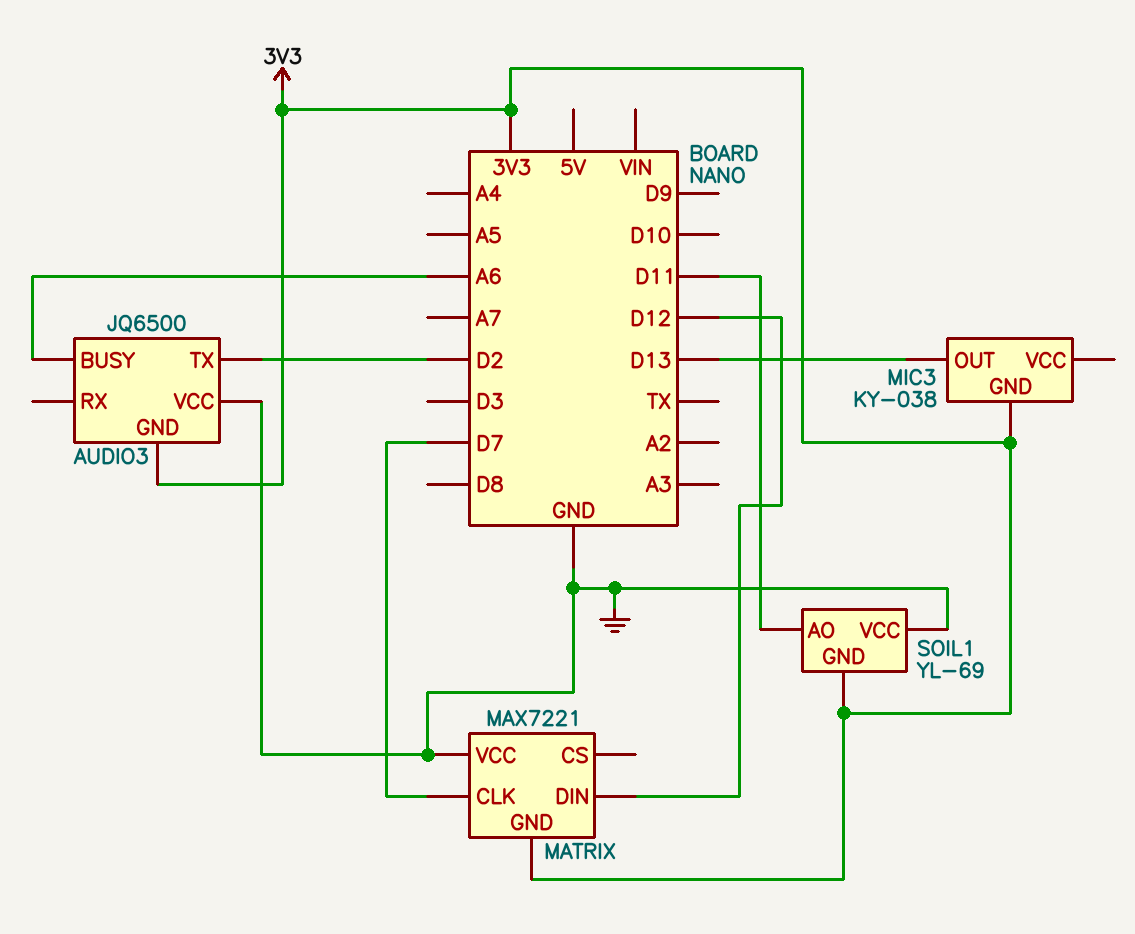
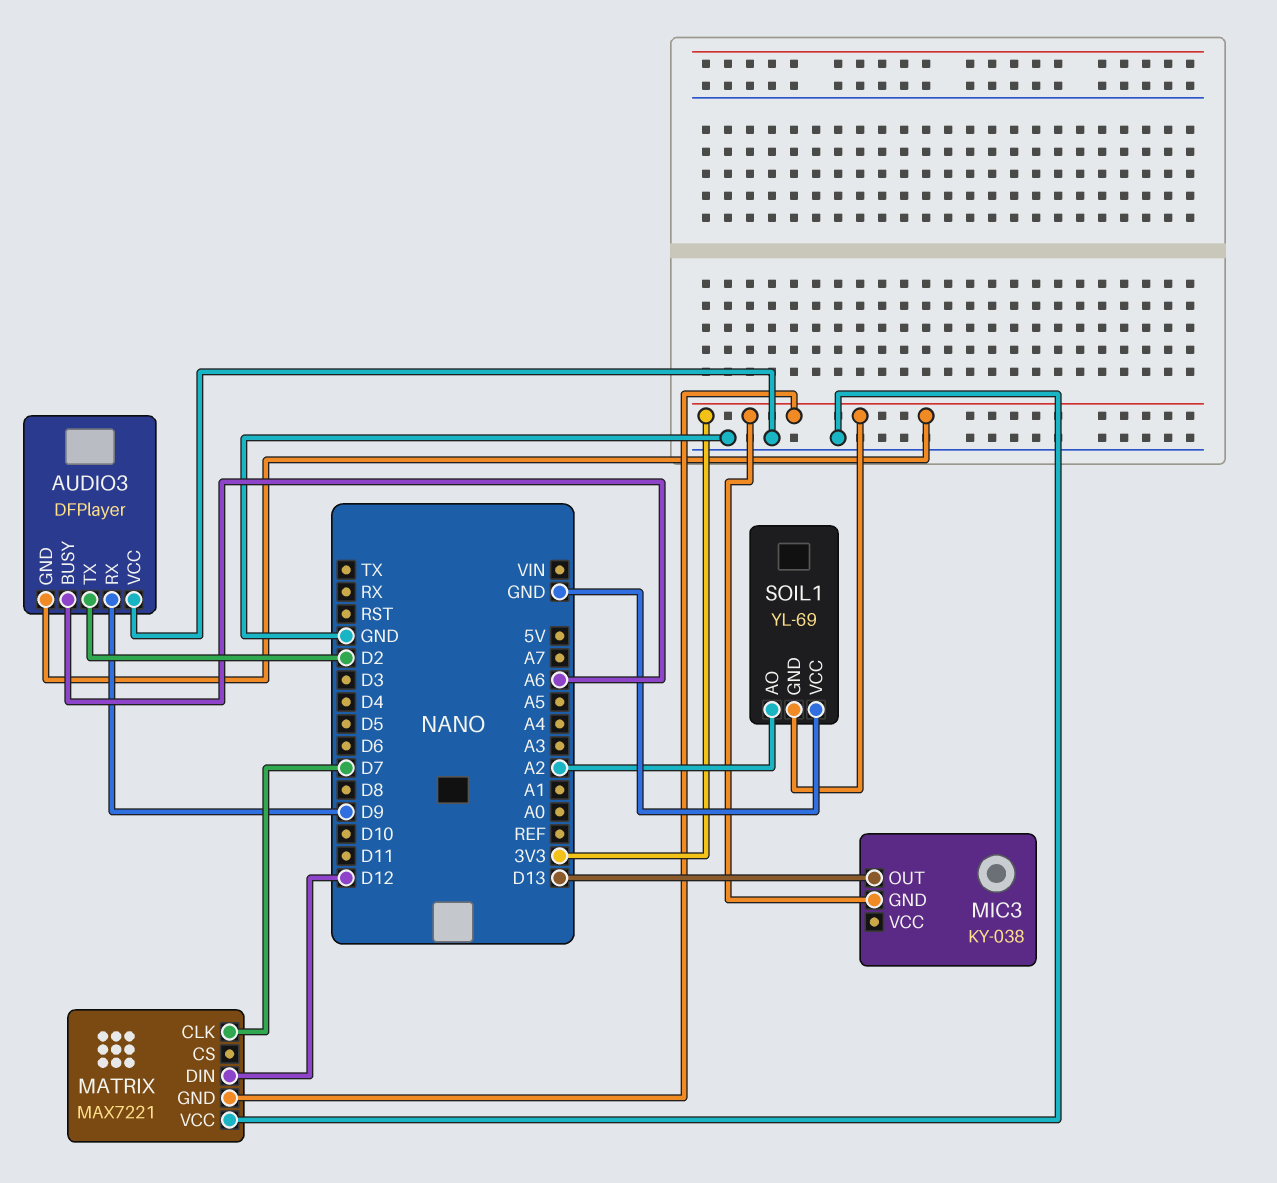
AUDIO3: JQ6500 -> DFPlayer
AUDIO3 pin RX: none -> D9
SOIL1 pin AO: D11 -> A2

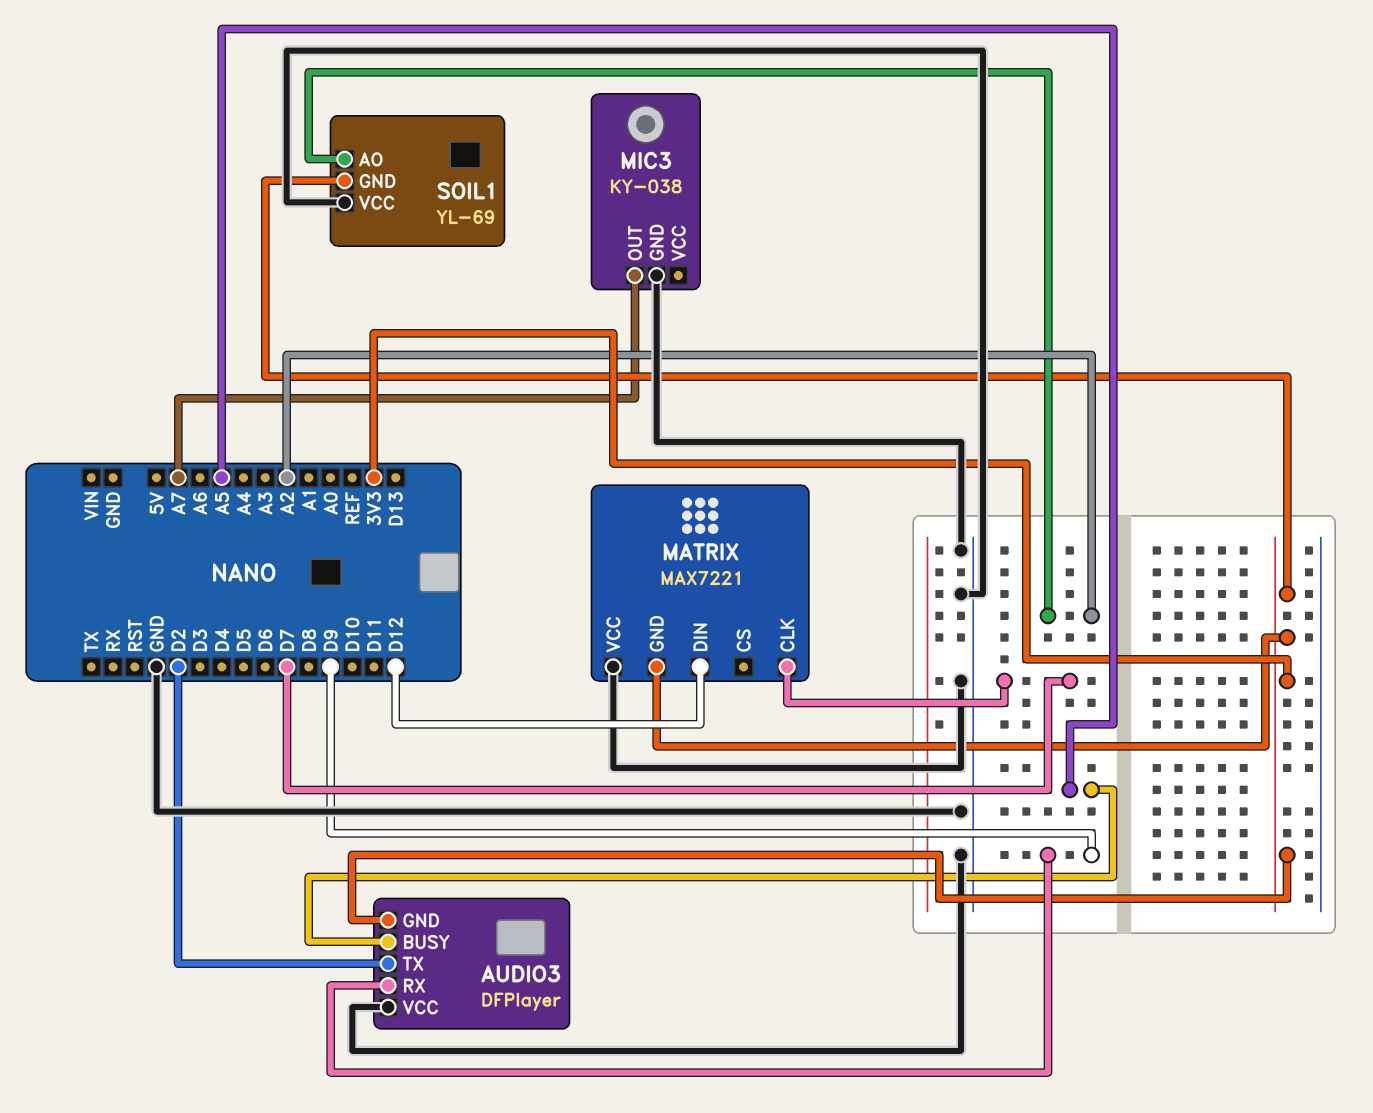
AUDIO3 pin BUSY: A6 -> A5
MIC3 pin GND: 3V3 -> GND
MIC3 pin OUT: D13 -> A7

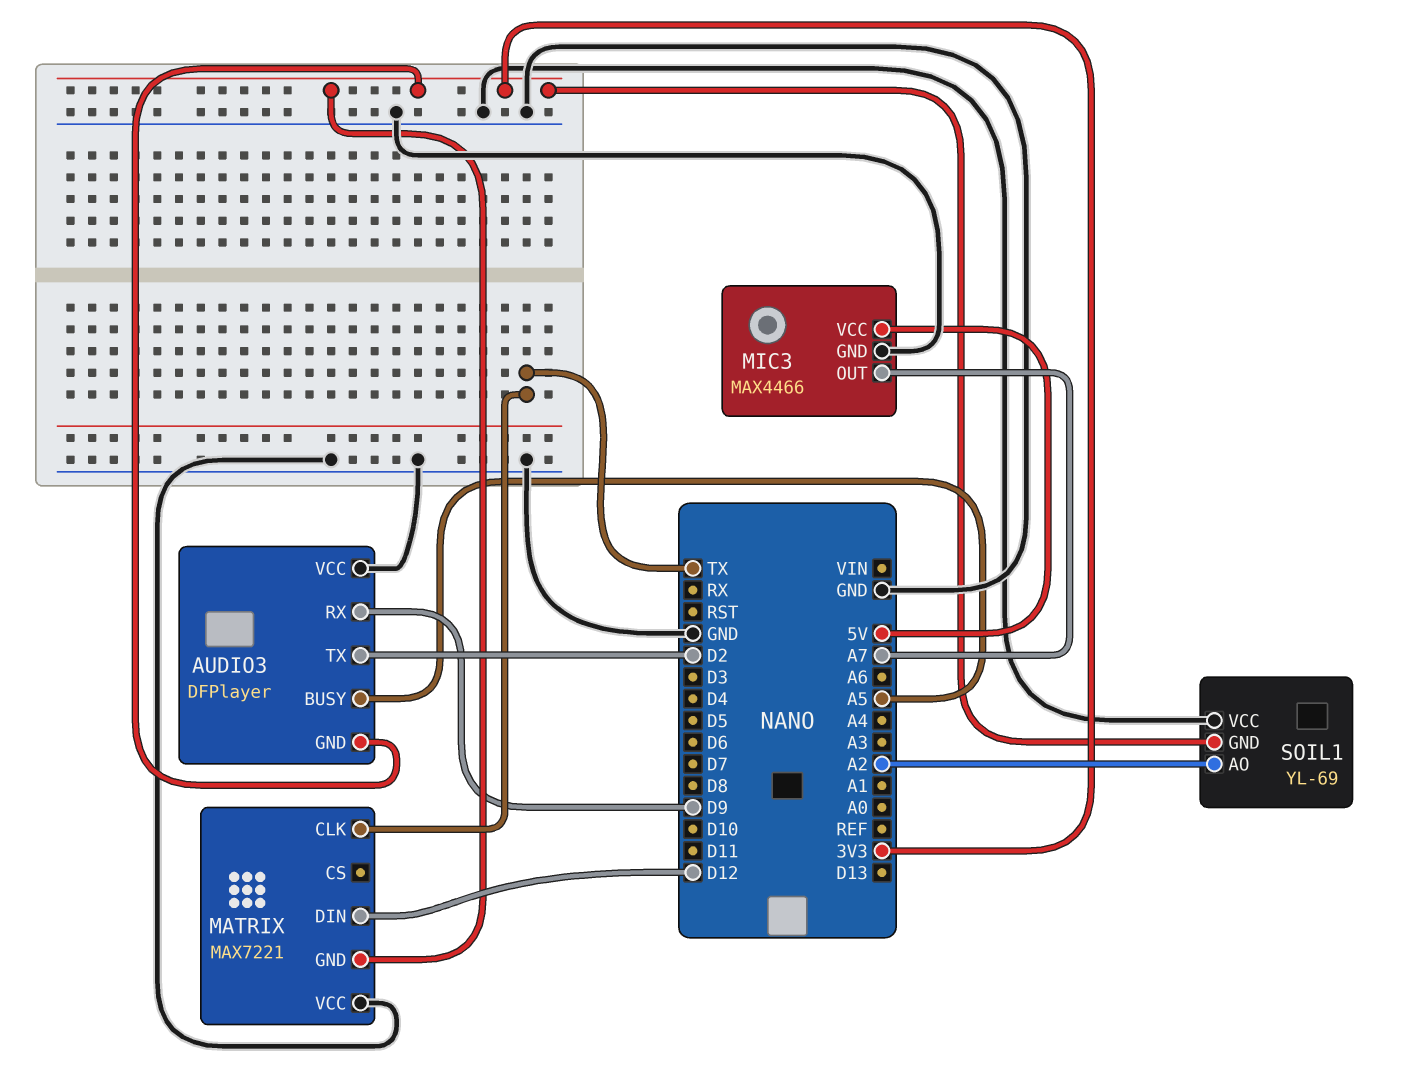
MATRIX pin CLK: D7 -> TX
MIC3: KY-038 -> MAX4466
MIC3 pin VCC: none -> 5V

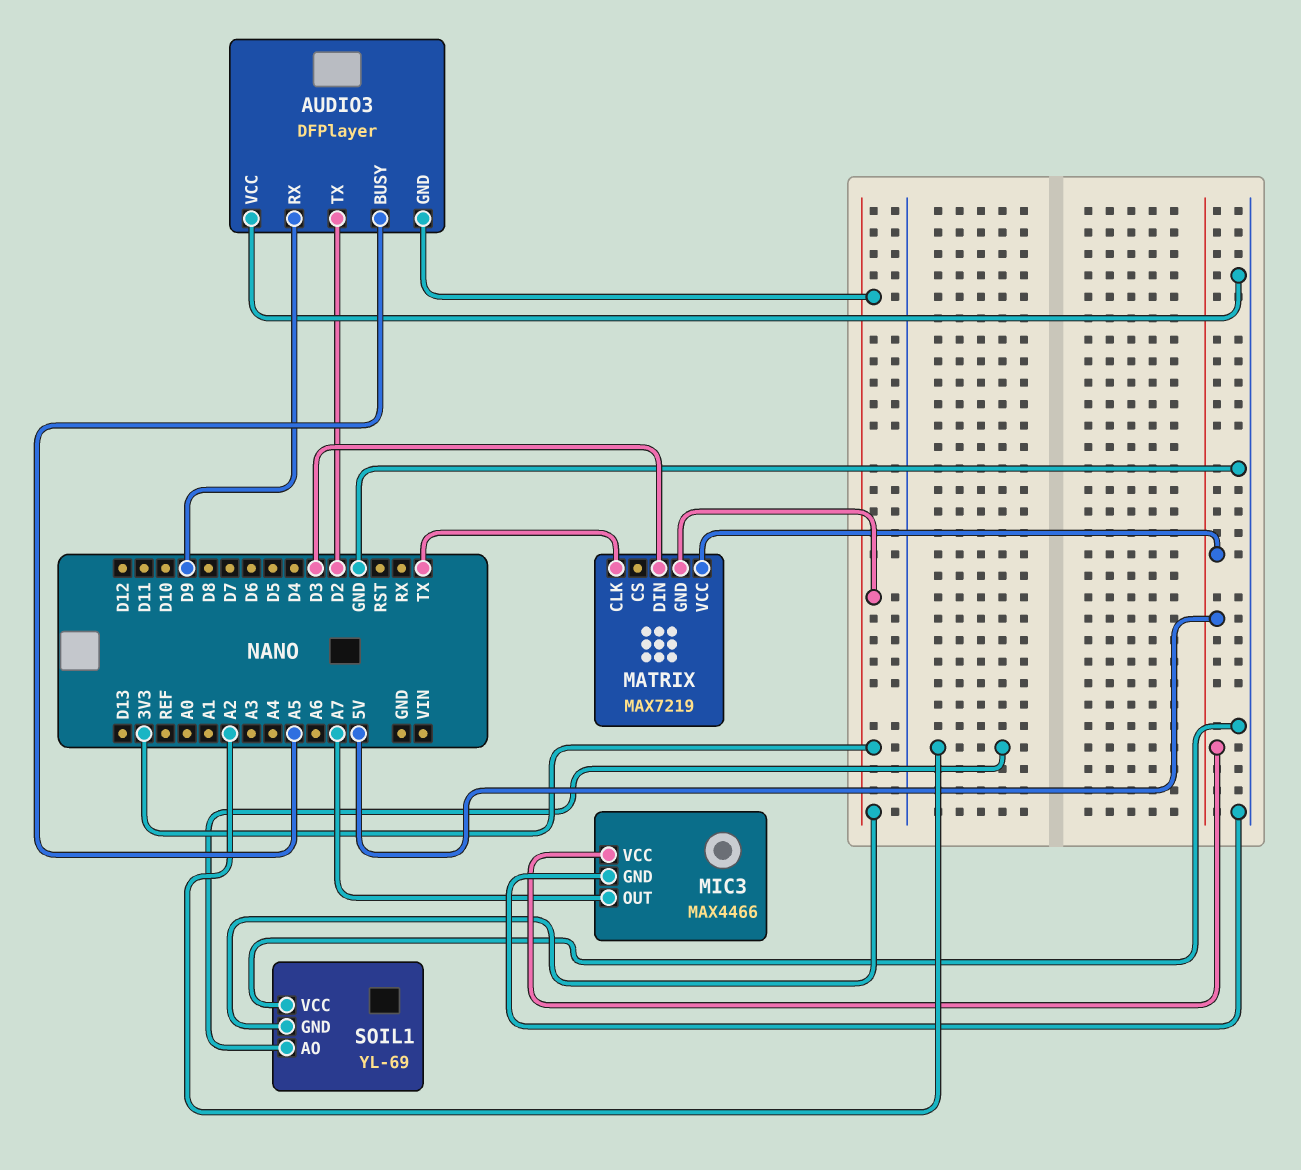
MATRIX: MAX7221 -> MAX7219
MATRIX pin DIN: D12 -> D3
MATRIX pin VCC: GND -> 5V

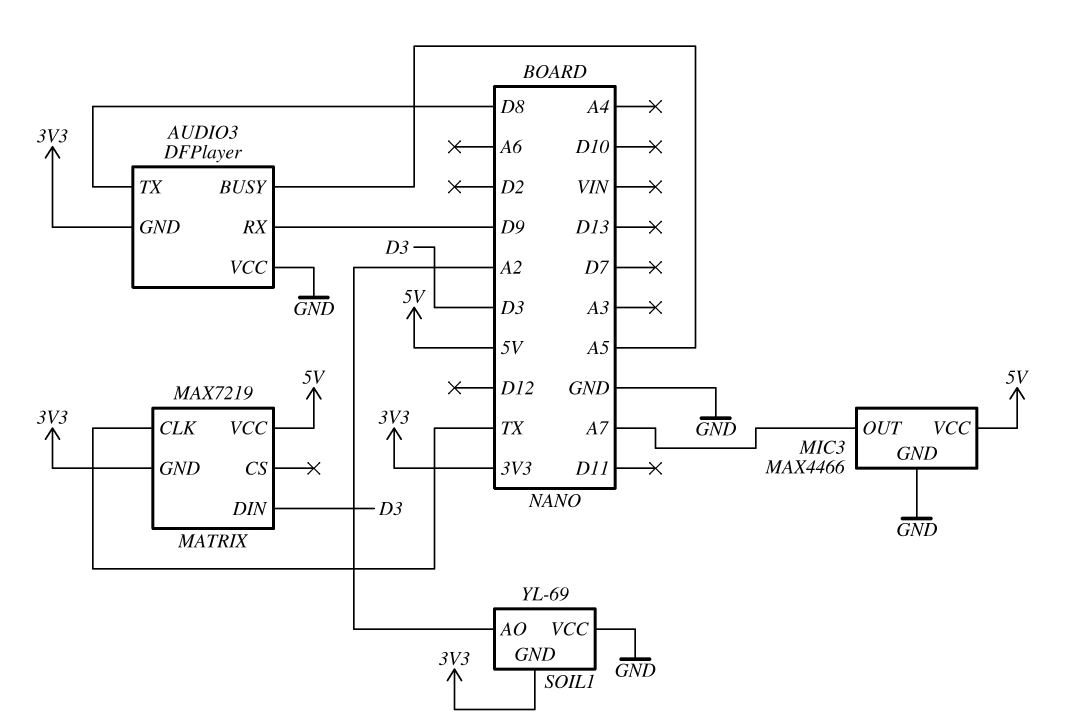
AUDIO3 pin TX: D2 -> D8

